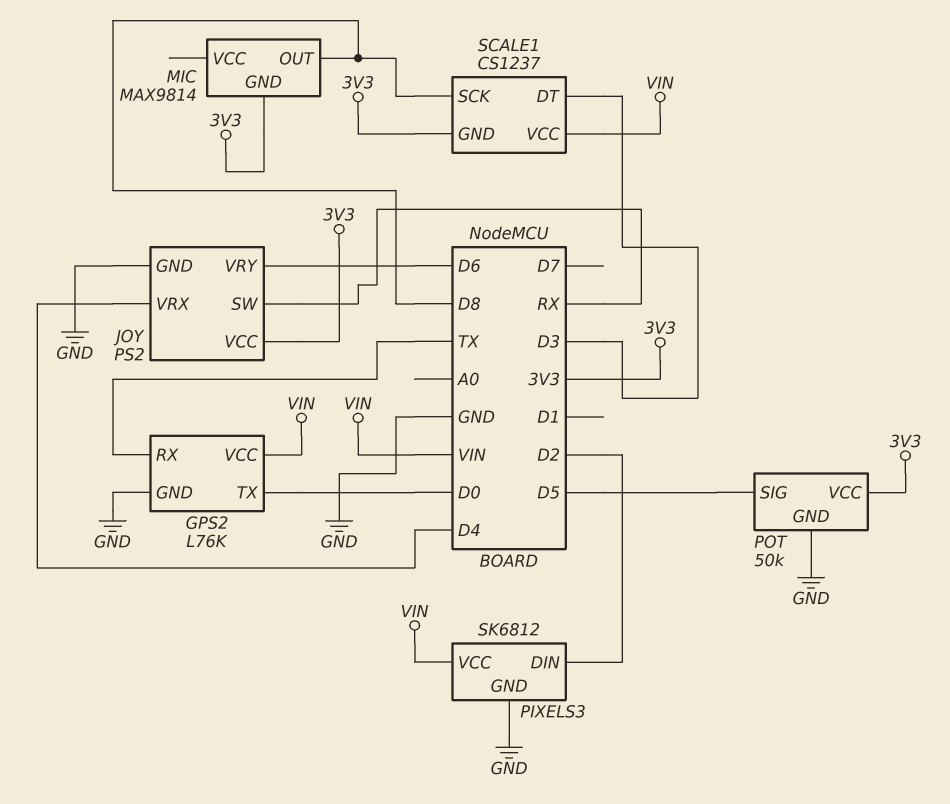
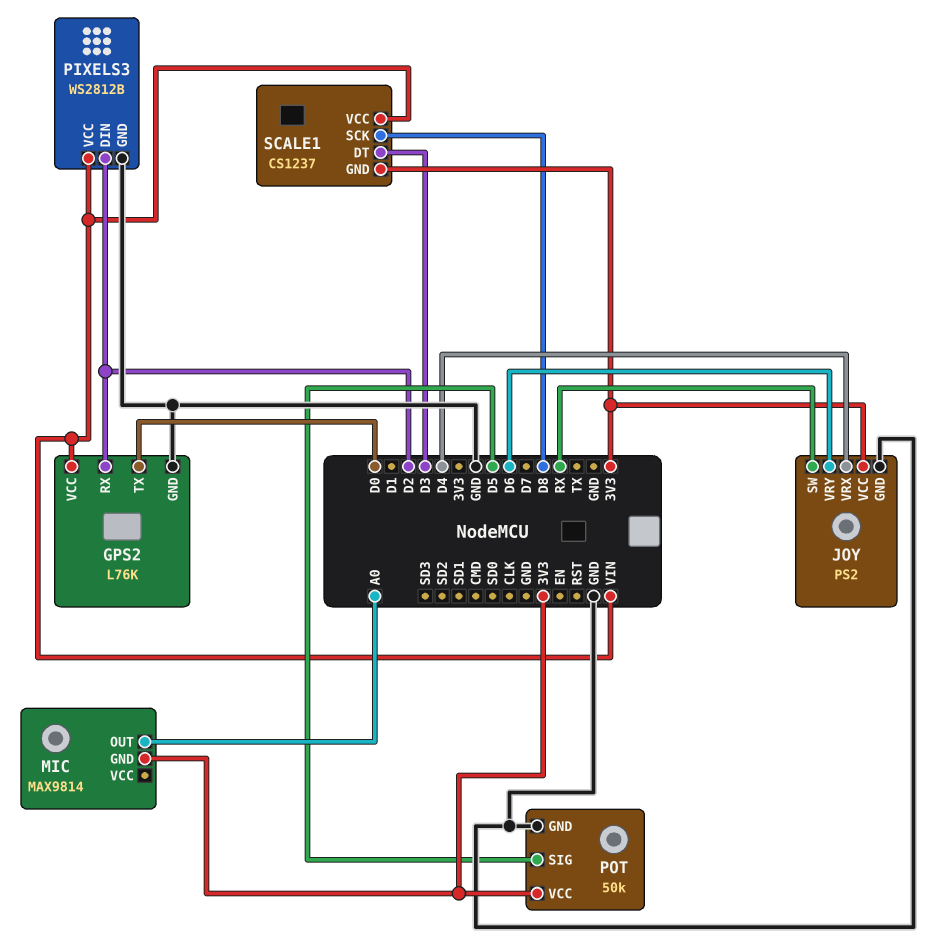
GPS2 pin RX: TX -> D2
MIC pin OUT: D8 -> A0
PIXELS3: SK6812 -> WS2812B

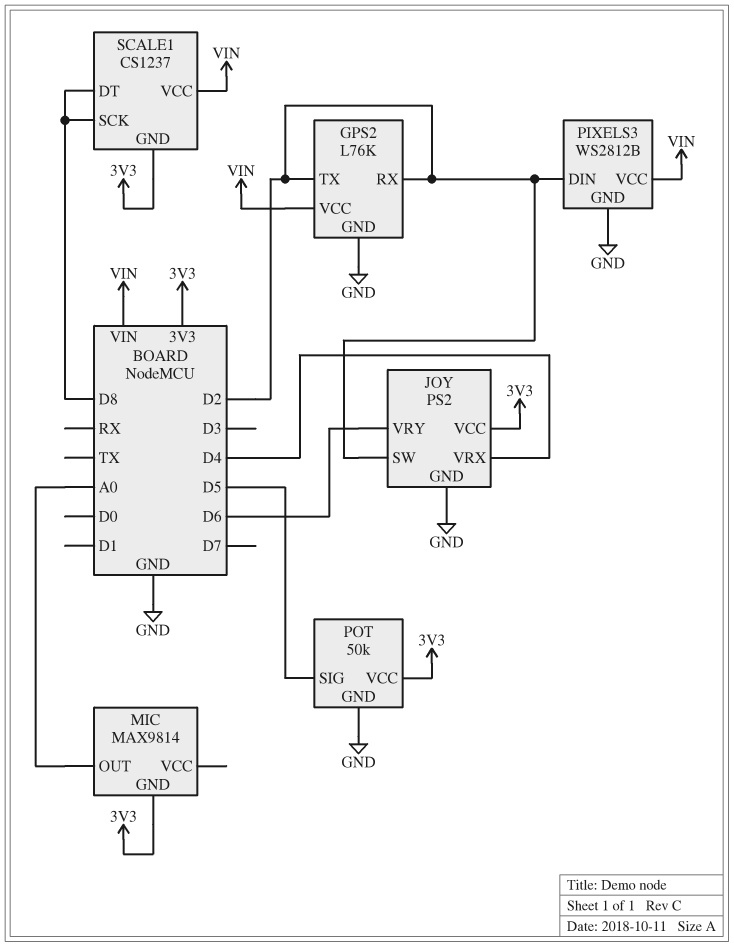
GPS2 pin TX: D0 -> D2
JOY pin SW: RX -> D2
SCALE1 pin DT: D3 -> D8

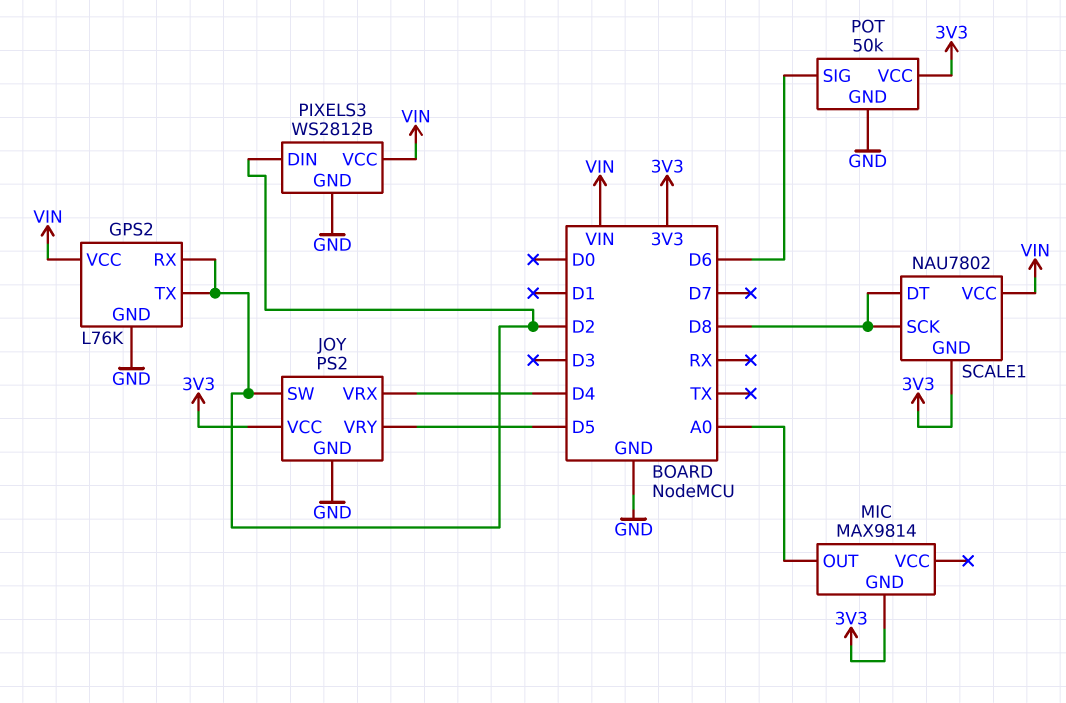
JOY pin VRY: D6 -> D5
POT pin SIG: D5 -> D6
SCALE1: CS1237 -> NAU7802

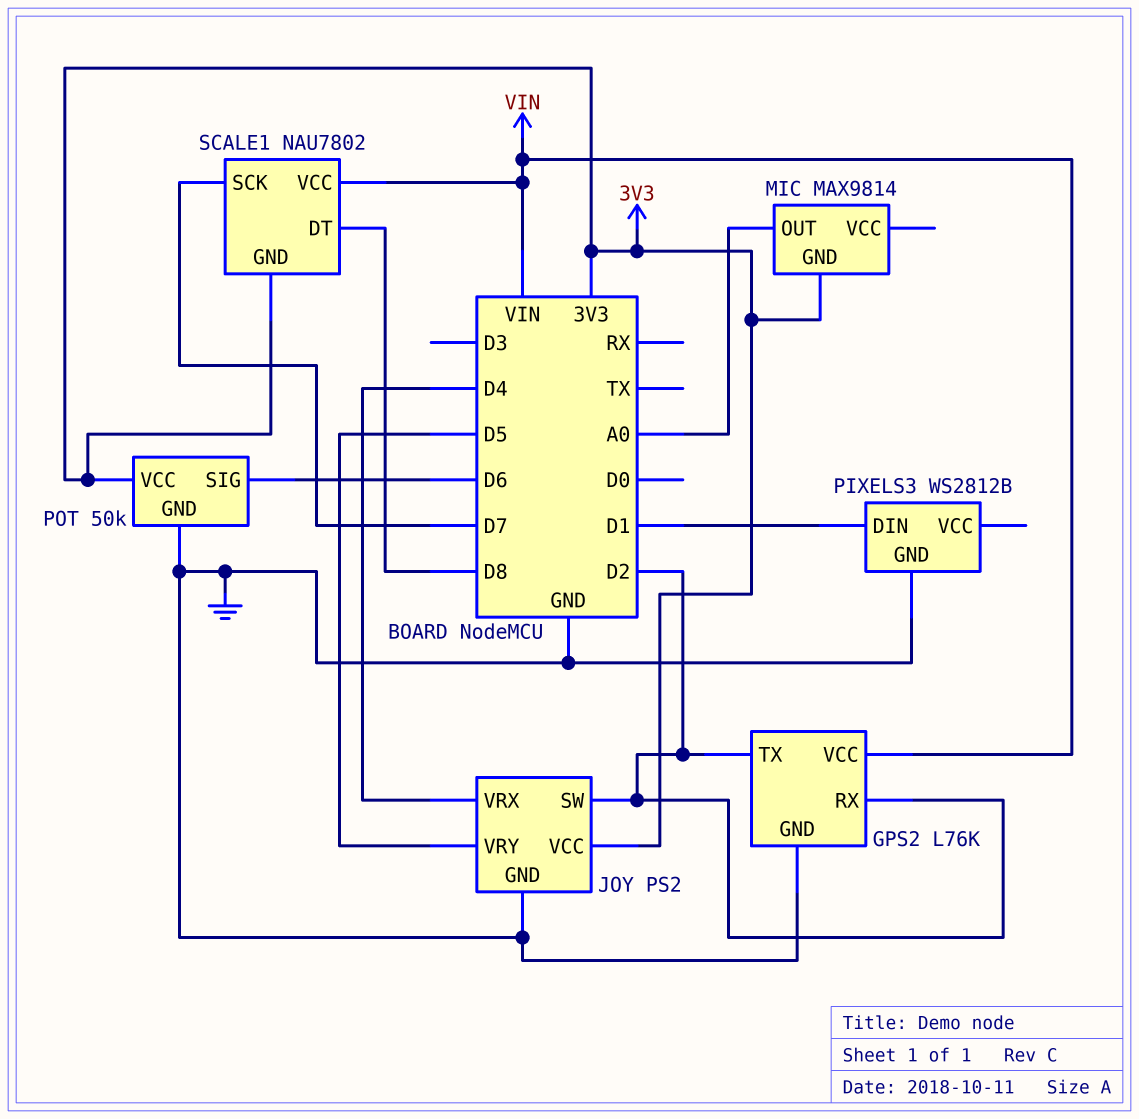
PIXELS3 pin DIN: D2 -> D1
PIXELS3 pin VCC: VIN -> none
SCALE1 pin SCK: D8 -> D7

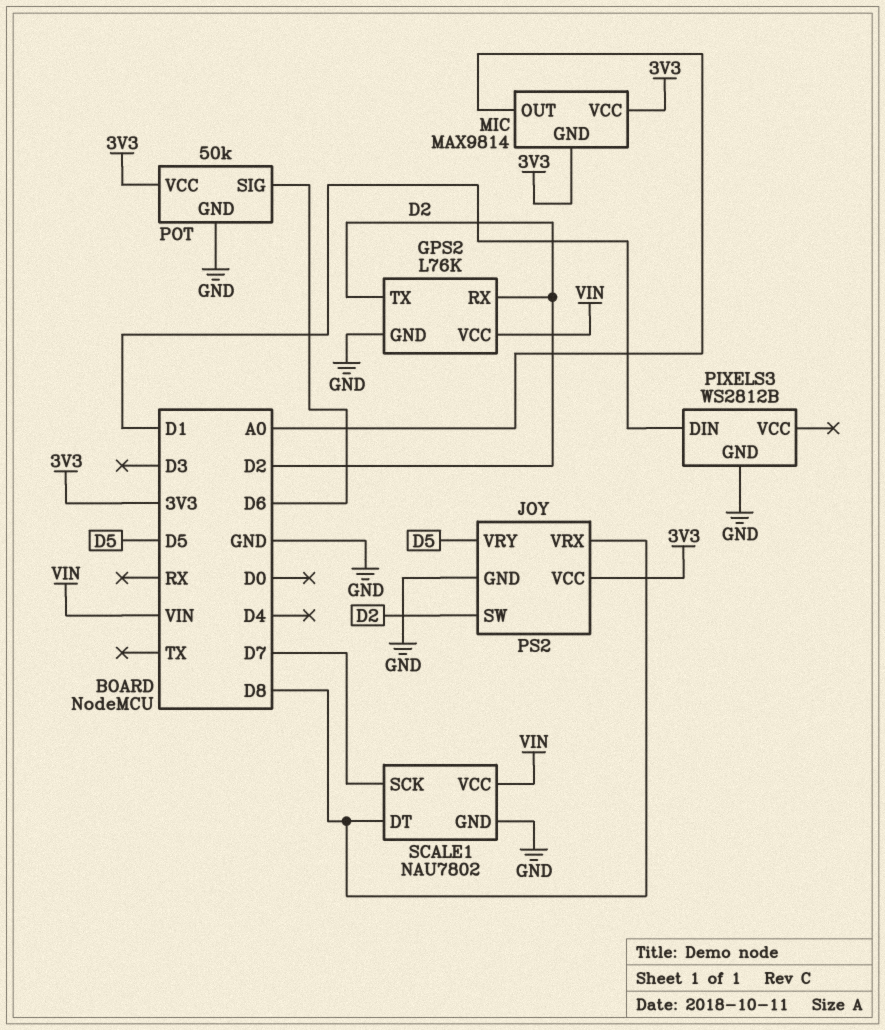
JOY pin VRX: D4 -> D8
MIC pin VCC: none -> 3V3
SCALE1 pin GND: 3V3 -> GND

